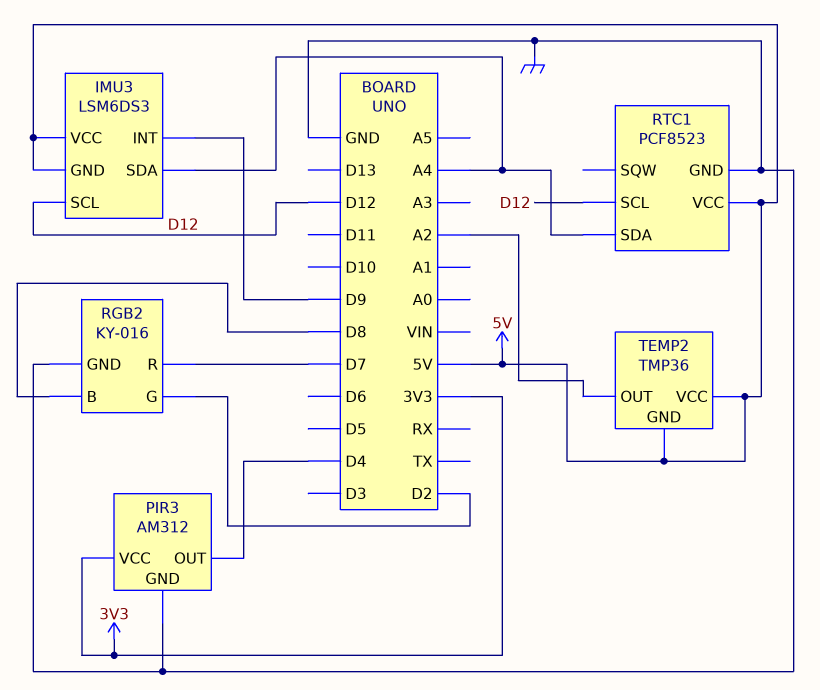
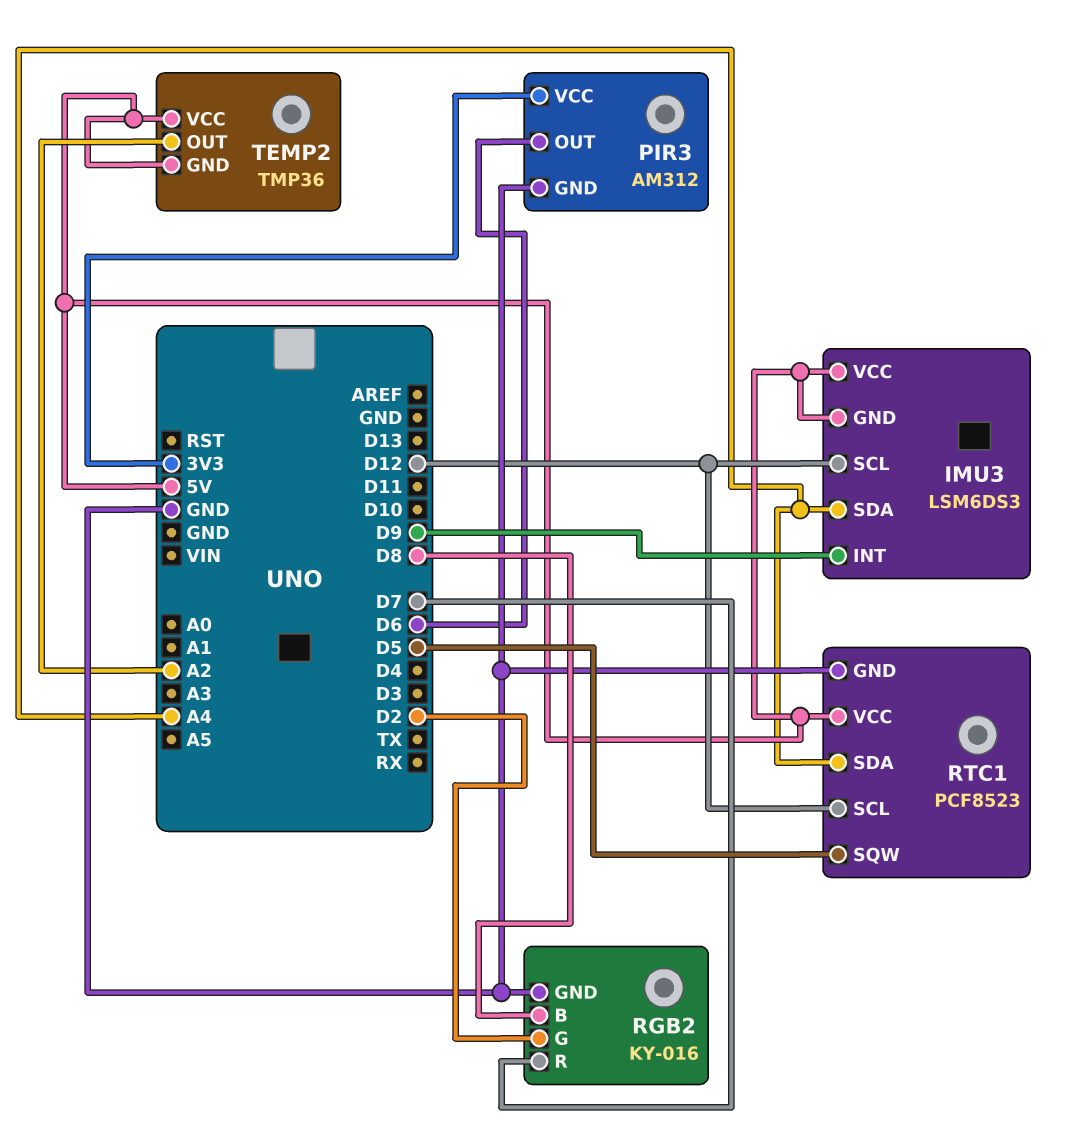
PIR3 pin OUT: D4 -> D6
RTC1 pin SQW: none -> D5

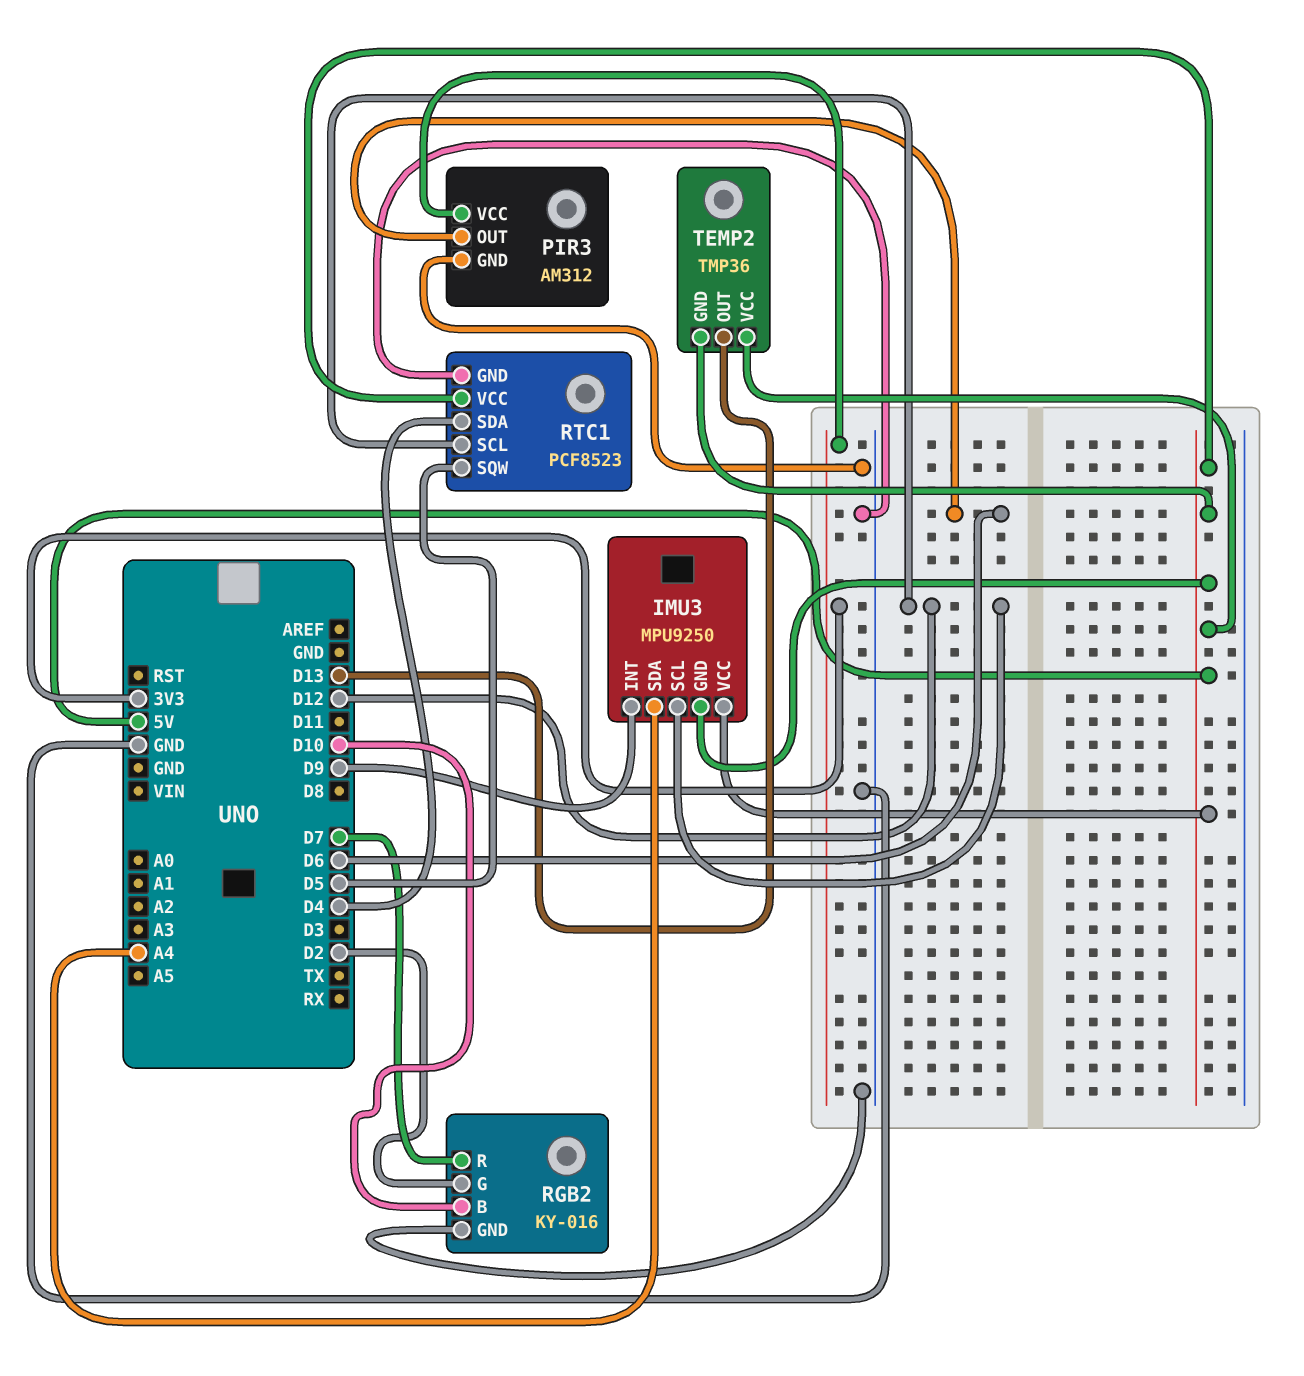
IMU3: LSM6DS3 -> MPU9250
RGB2 pin B: D8 -> D10
RTC1 pin SDA: A4 -> D4
TEMP2 pin OUT: A2 -> D13

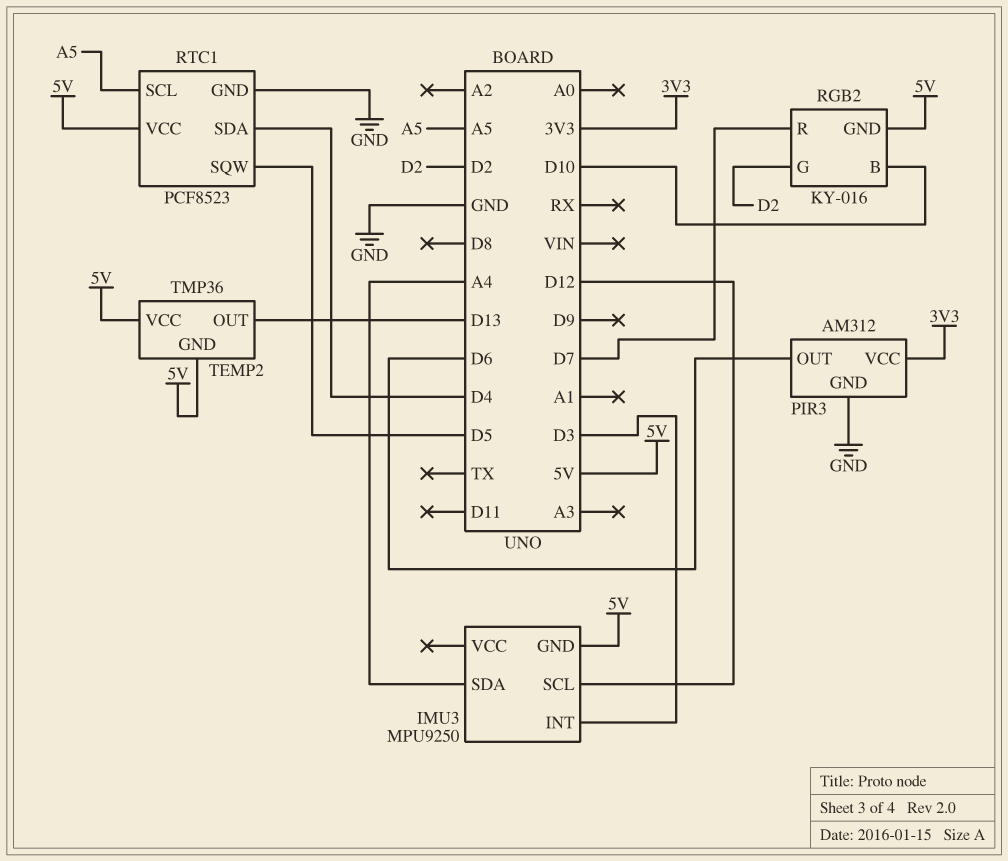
IMU3 pin INT: D9 -> D3
IMU3 pin VCC: 5V -> none
RGB2 pin GND: GND -> 5V
RTC1 pin SCL: D12 -> A5

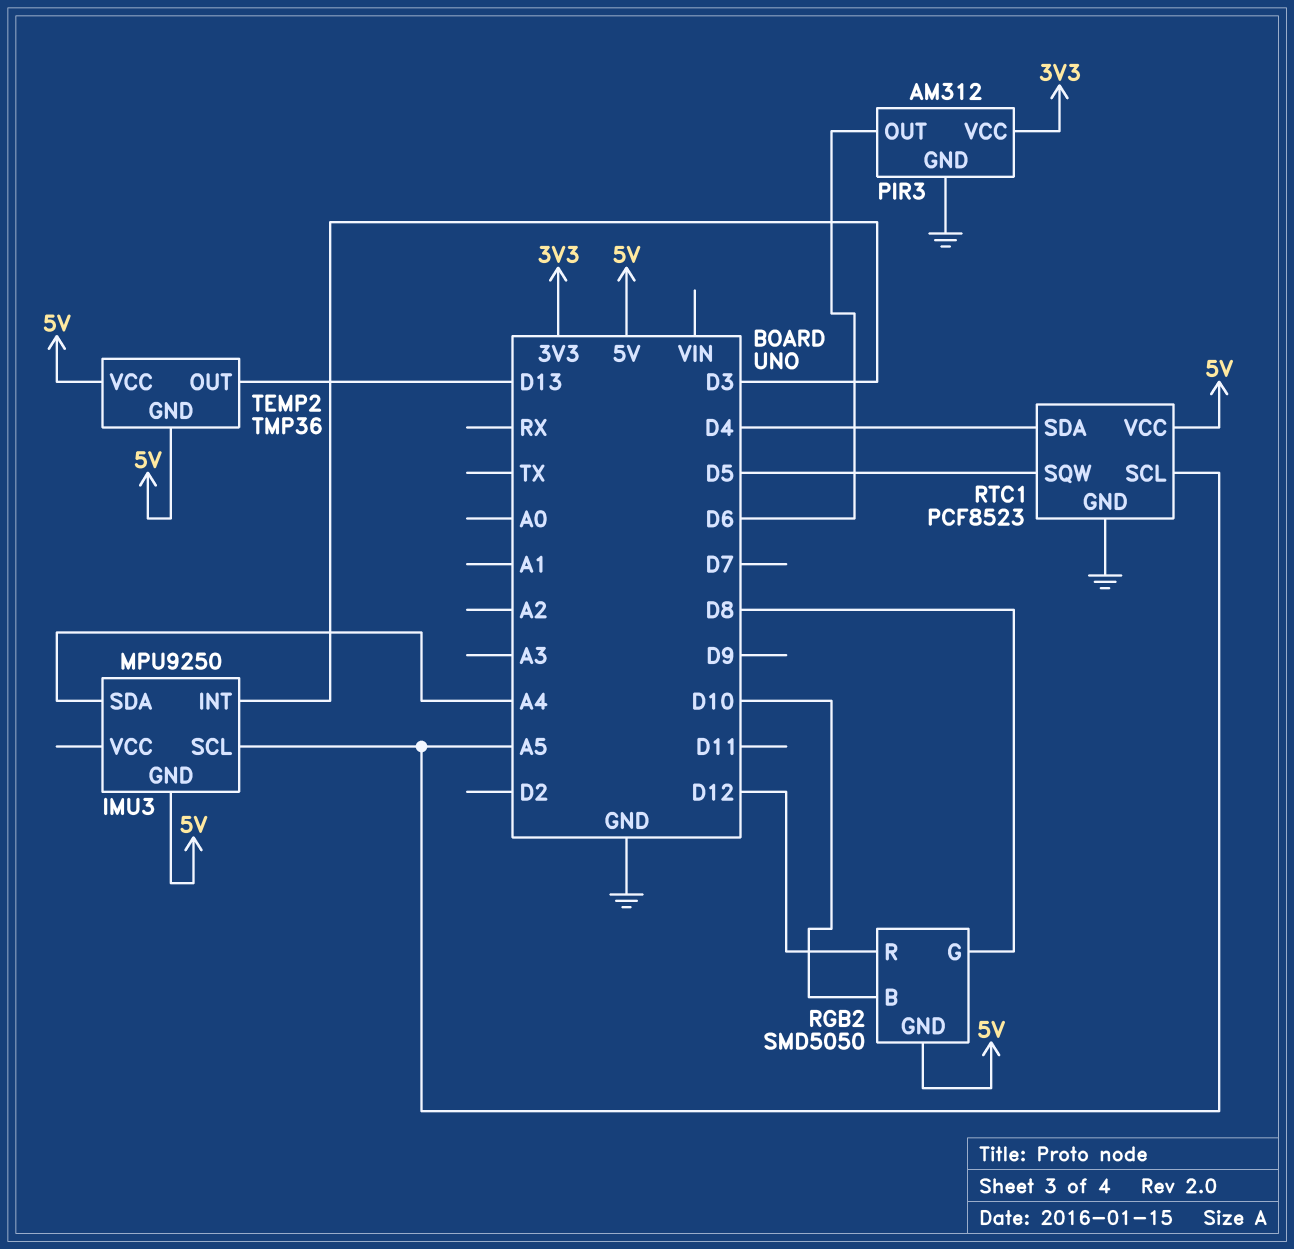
IMU3 pin SCL: D12 -> A5
RGB2: KY-016 -> SMD5050
RGB2 pin G: D2 -> D8
RGB2 pin R: D7 -> D12

